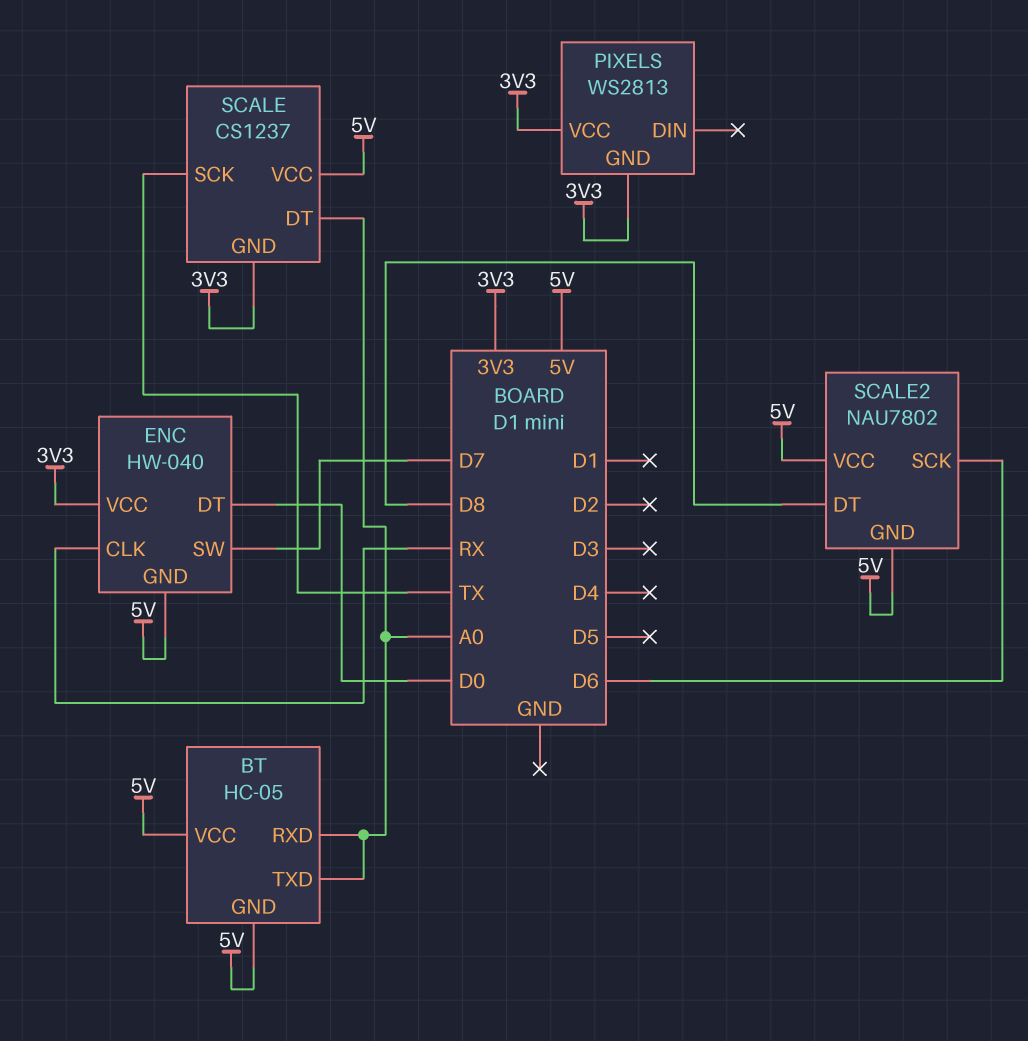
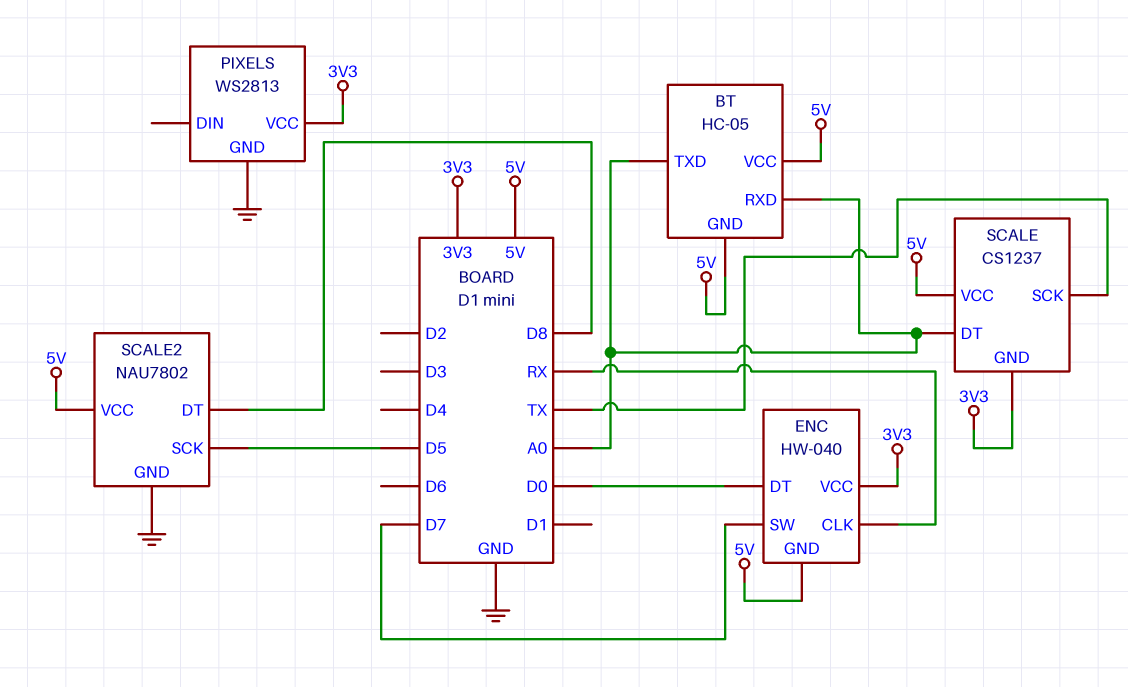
PIXELS pin GND: 3V3 -> GND
SCALE2 pin GND: 5V -> GND
SCALE2 pin SCK: D6 -> D5

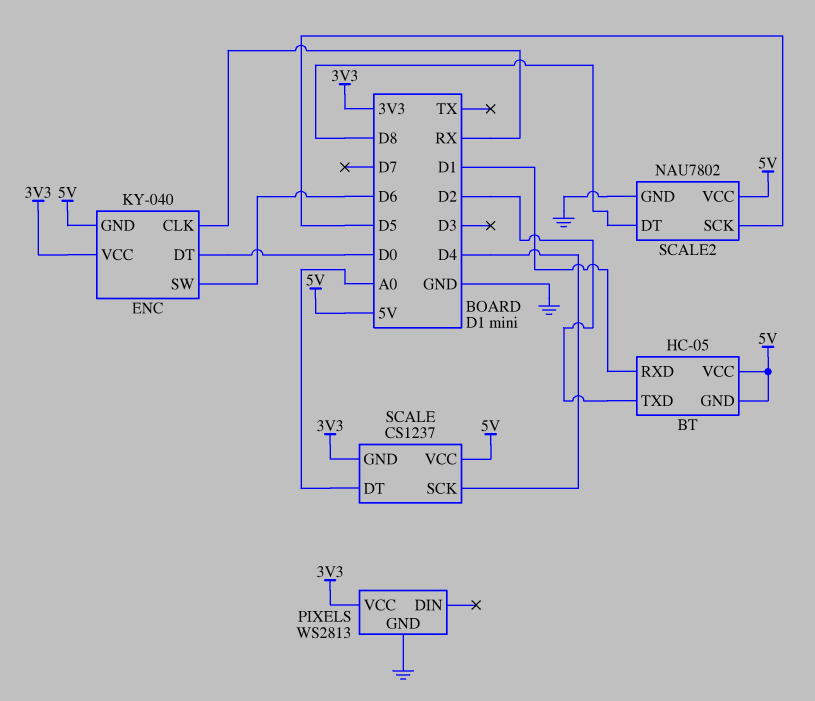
BT pin RXD: A0 -> D1
BT pin TXD: A0 -> D2
ENC: HW-040 -> KY-040
ENC pin SW: D7 -> D6
SCALE pin SCK: TX -> D4

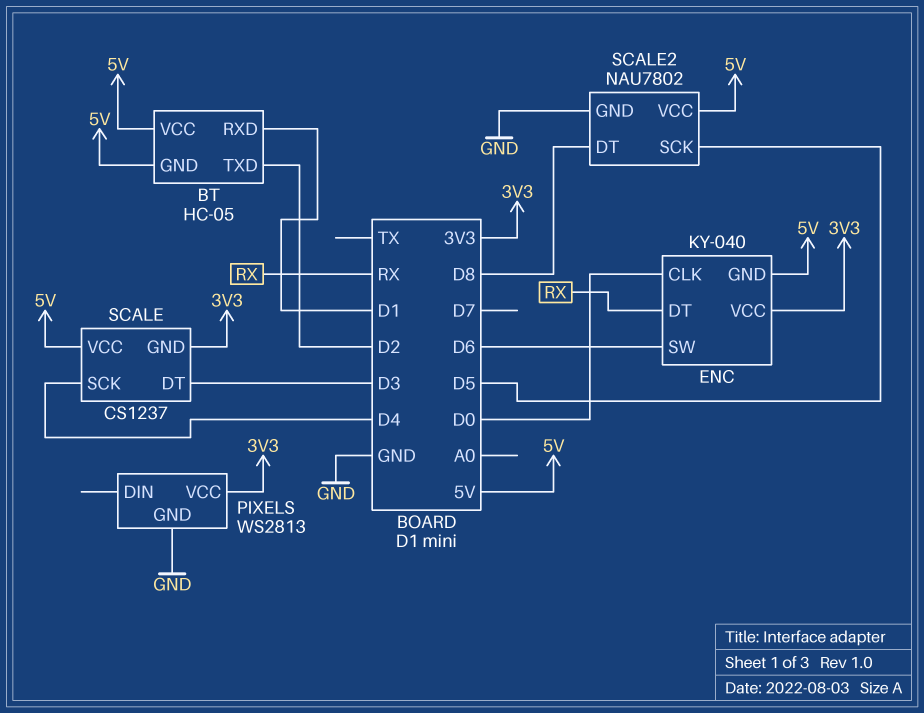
ENC pin CLK: RX -> D0
ENC pin DT: D0 -> RX
SCALE pin DT: A0 -> D3

